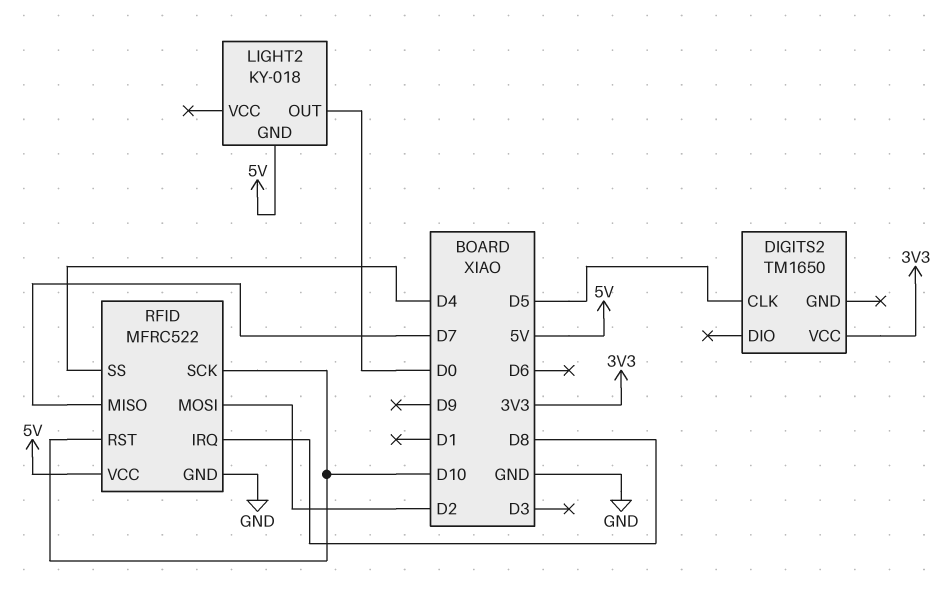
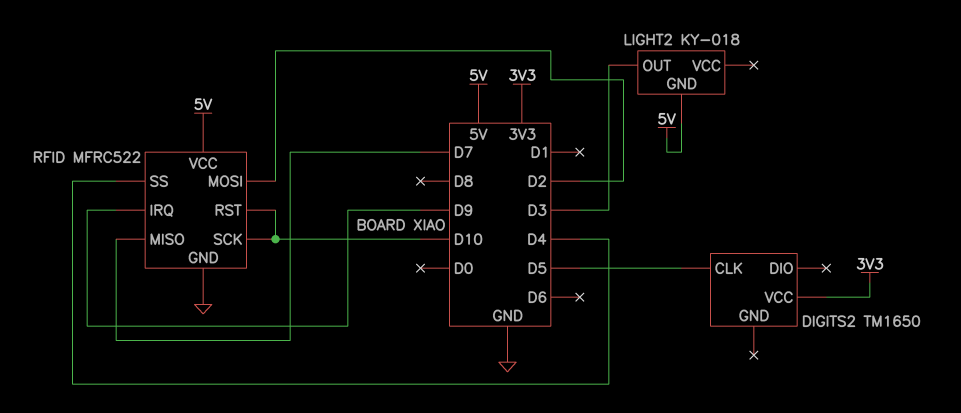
LIGHT2 pin OUT: D0 -> D3
RFID pin IRQ: D8 -> D9

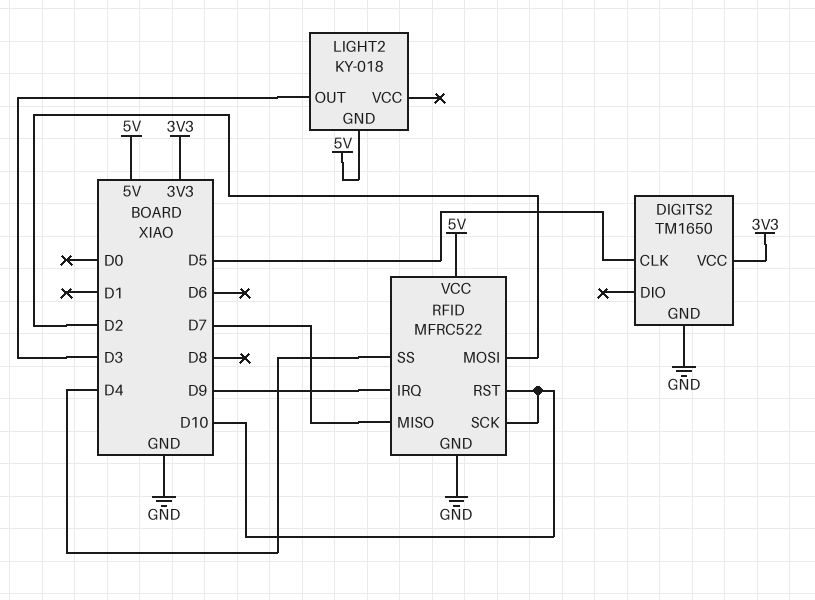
DIGITS2 pin GND: none -> GND

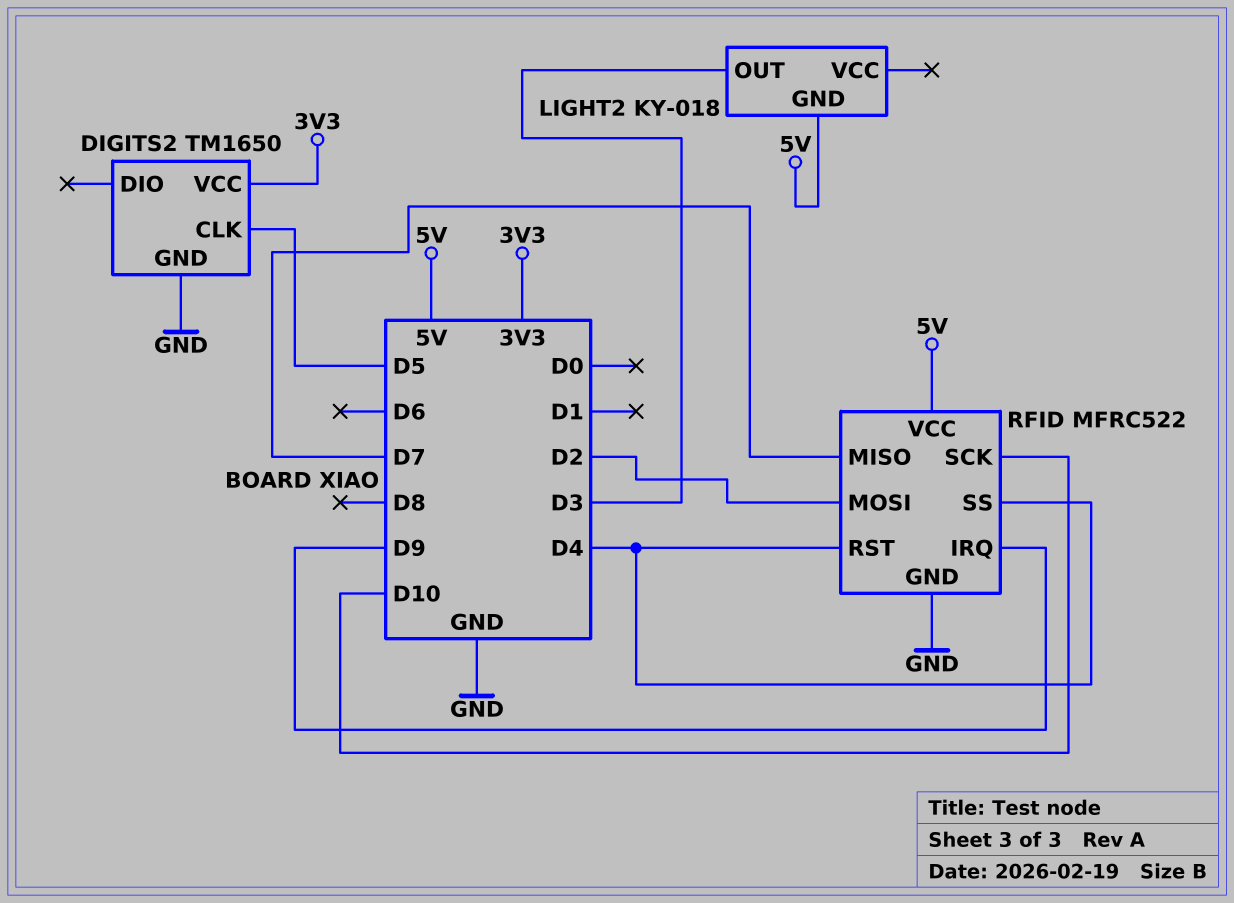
RFID pin RST: D10 -> D4

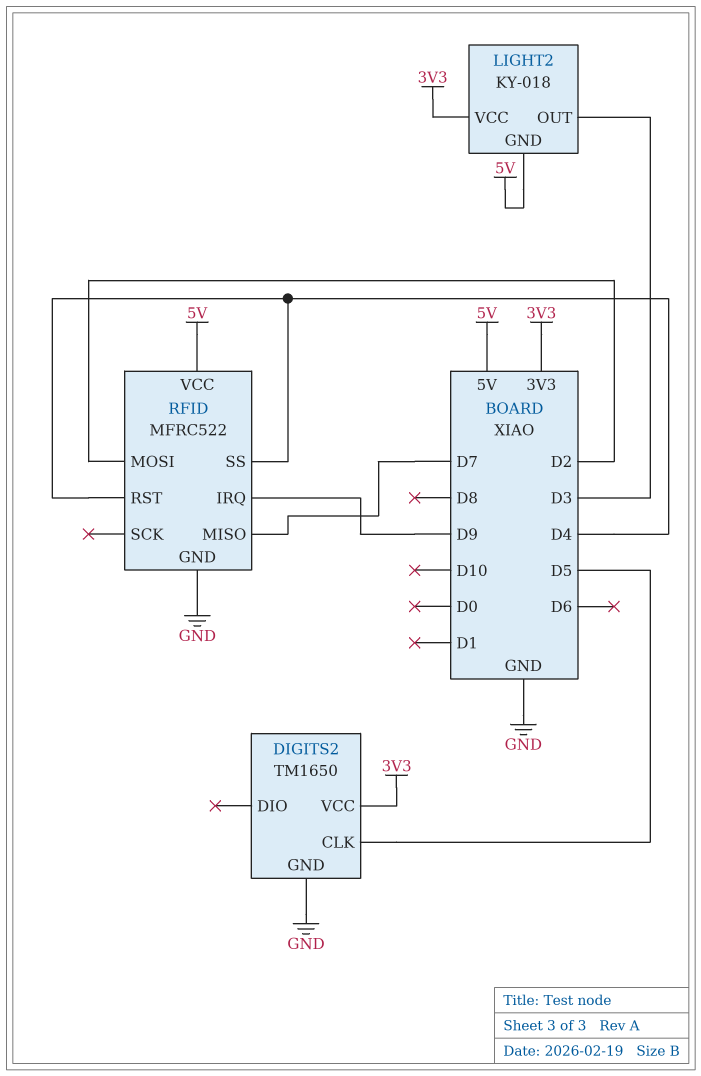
LIGHT2 pin VCC: none -> 3V3
RFID pin SCK: D10 -> none

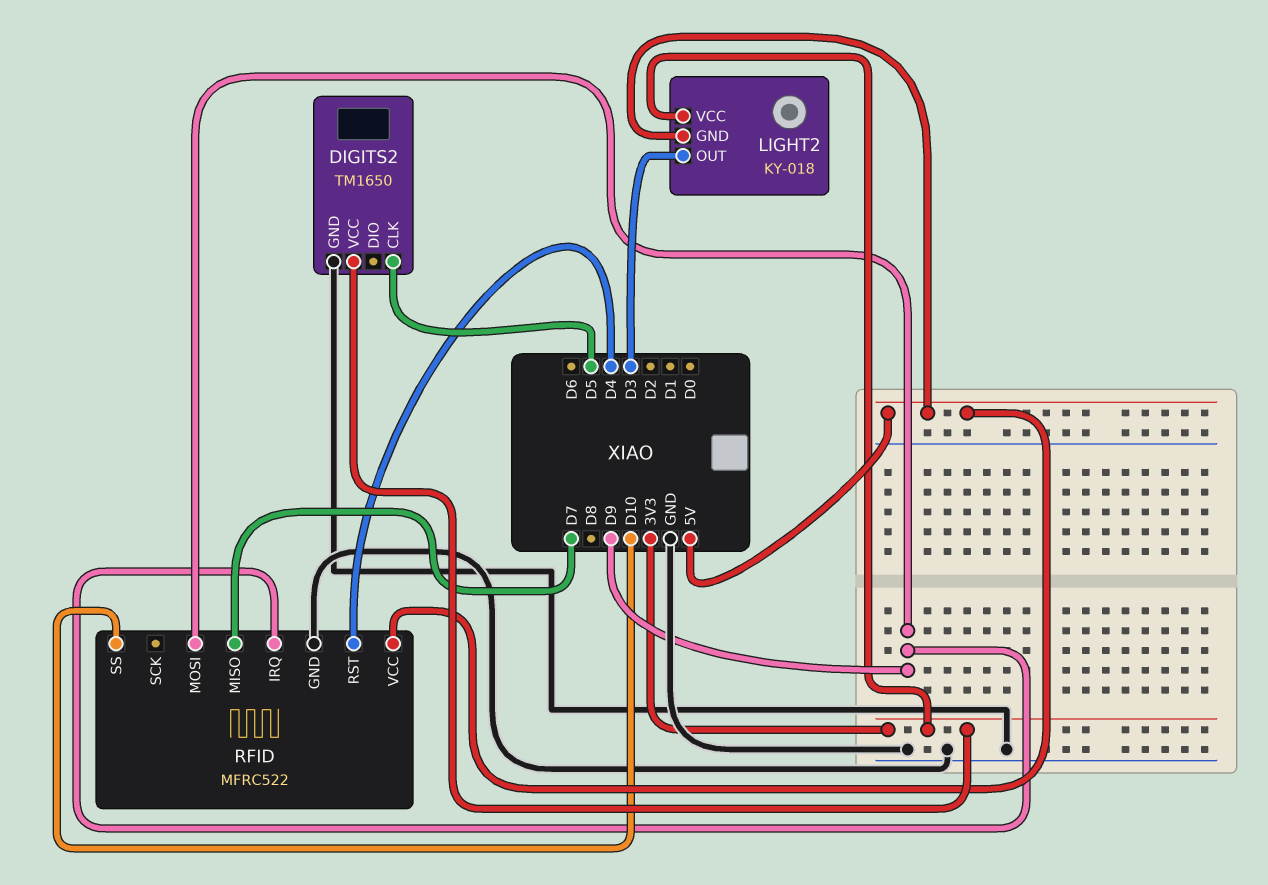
RFID pin MOSI: D2 -> D9
RFID pin SS: D4 -> D10

